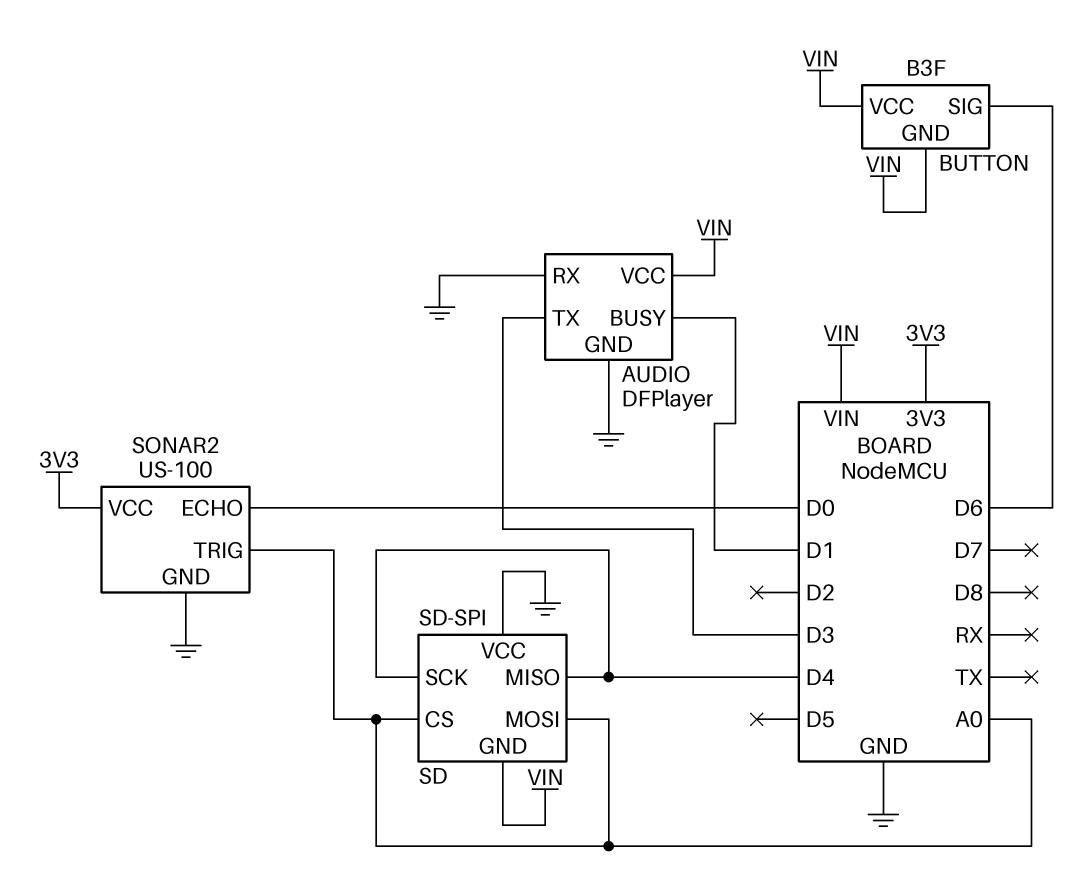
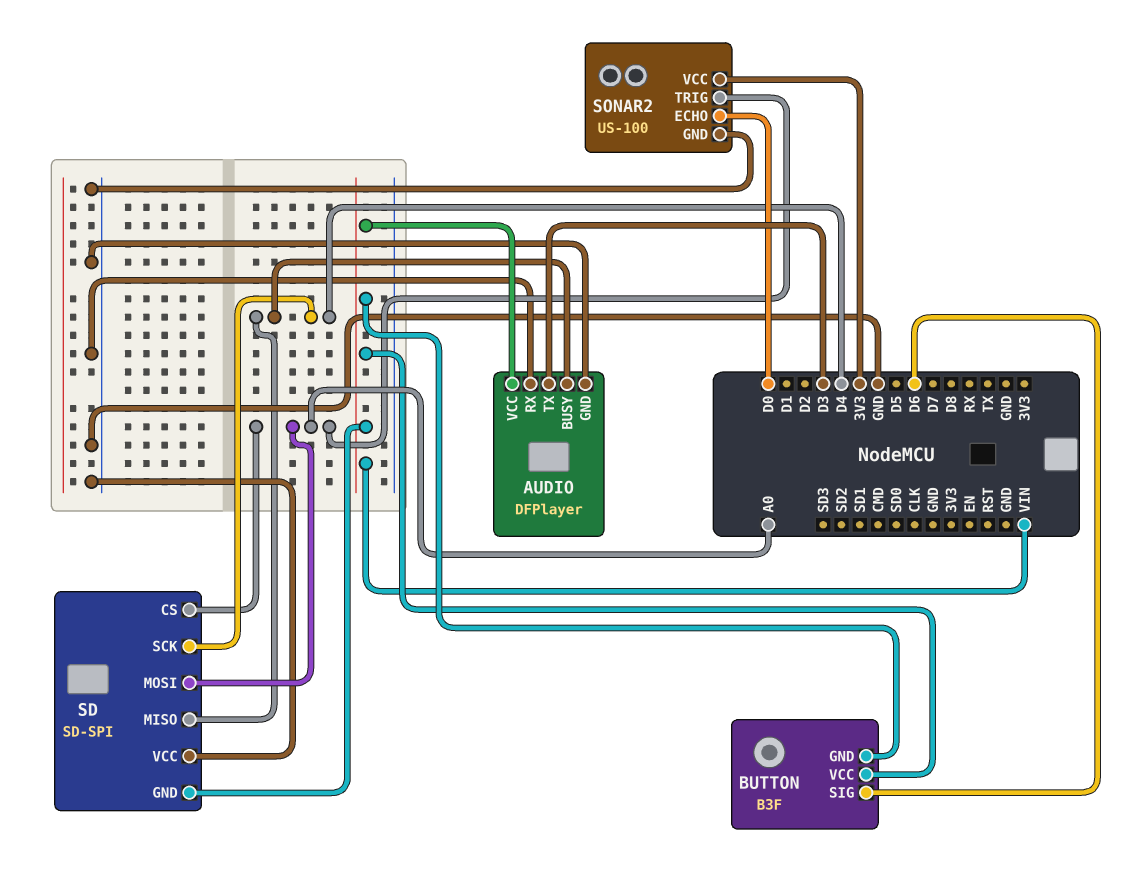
AUDIO pin BUSY: D1 -> D4

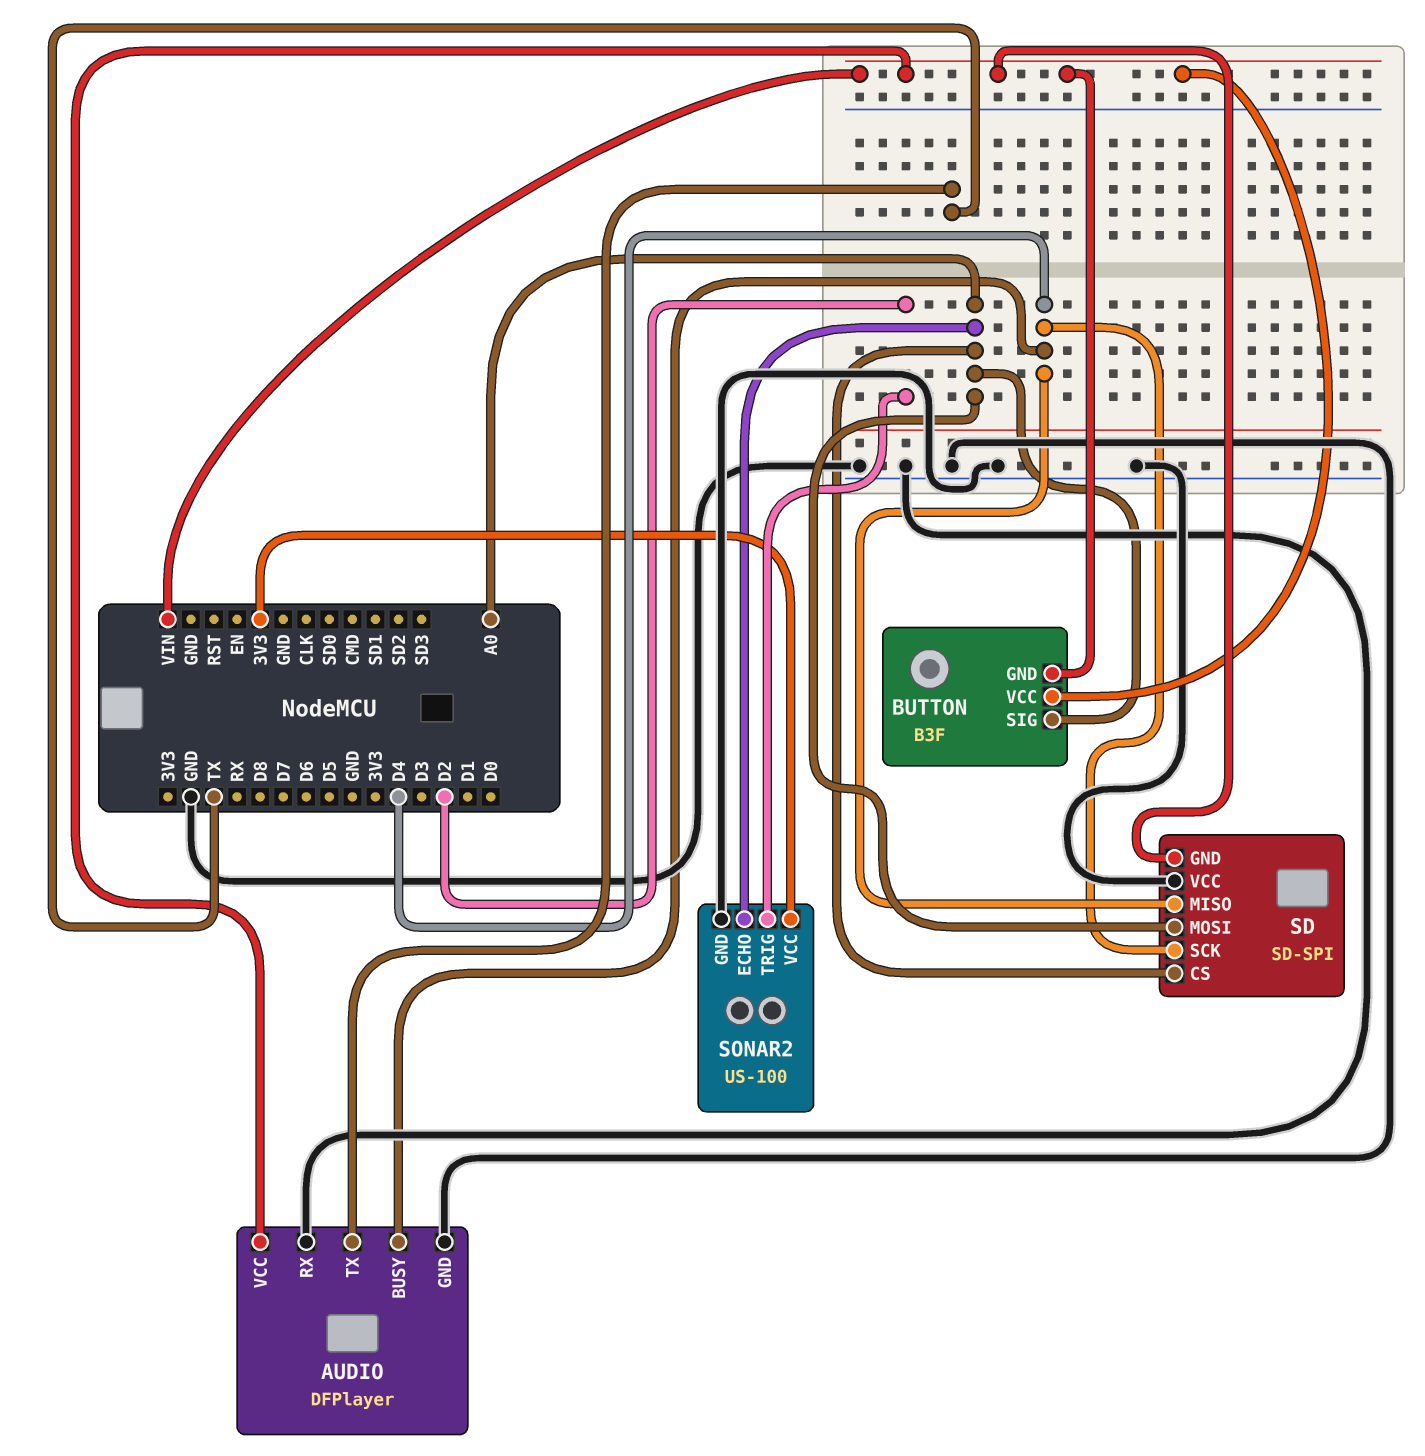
AUDIO pin TX: D3 -> TX
BUTTON pin SIG: D6 -> A0
SONAR2 pin ECHO: D0 -> A0
SONAR2 pin TRIG: A0 -> D2

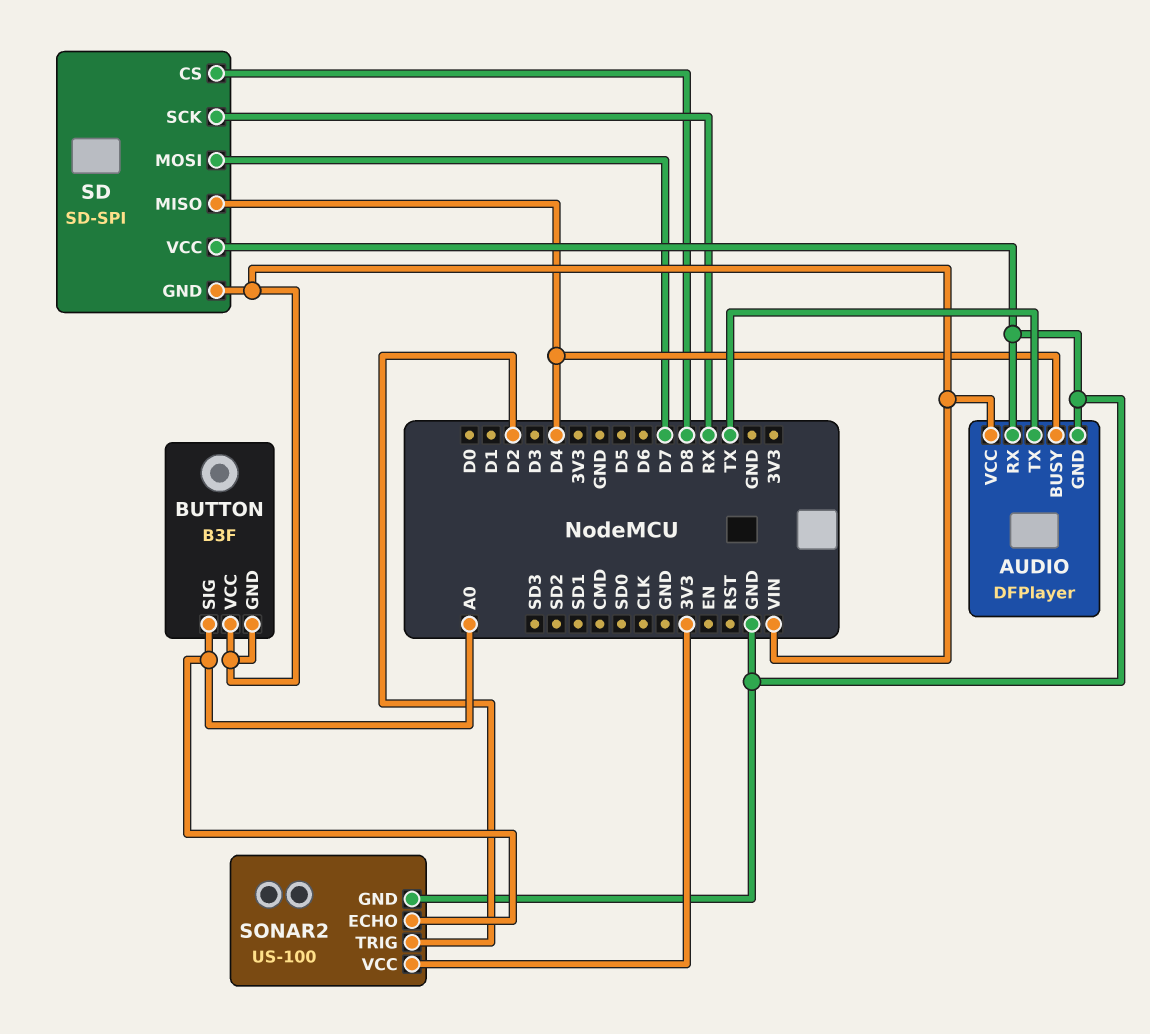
SD pin CS: A0 -> D8
SD pin MOSI: A0 -> D7
SD pin SCK: D4 -> RX

